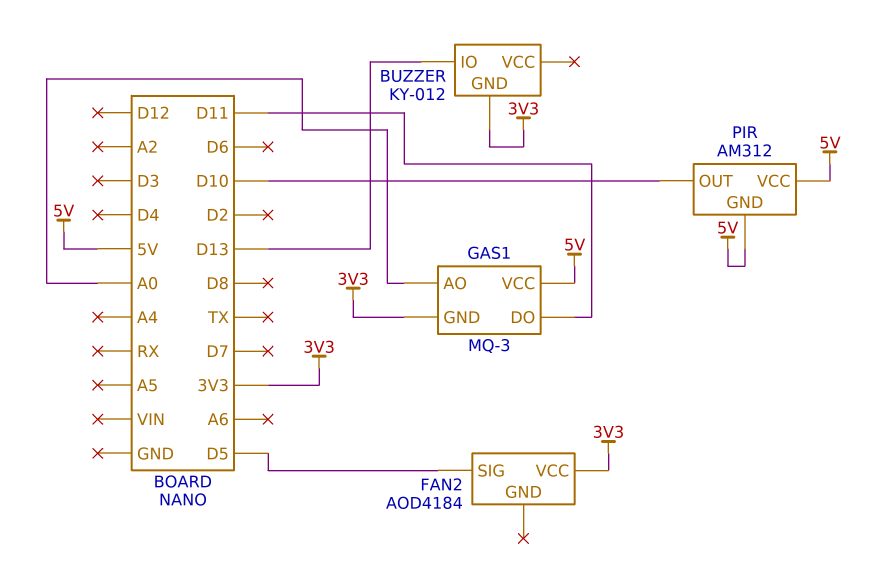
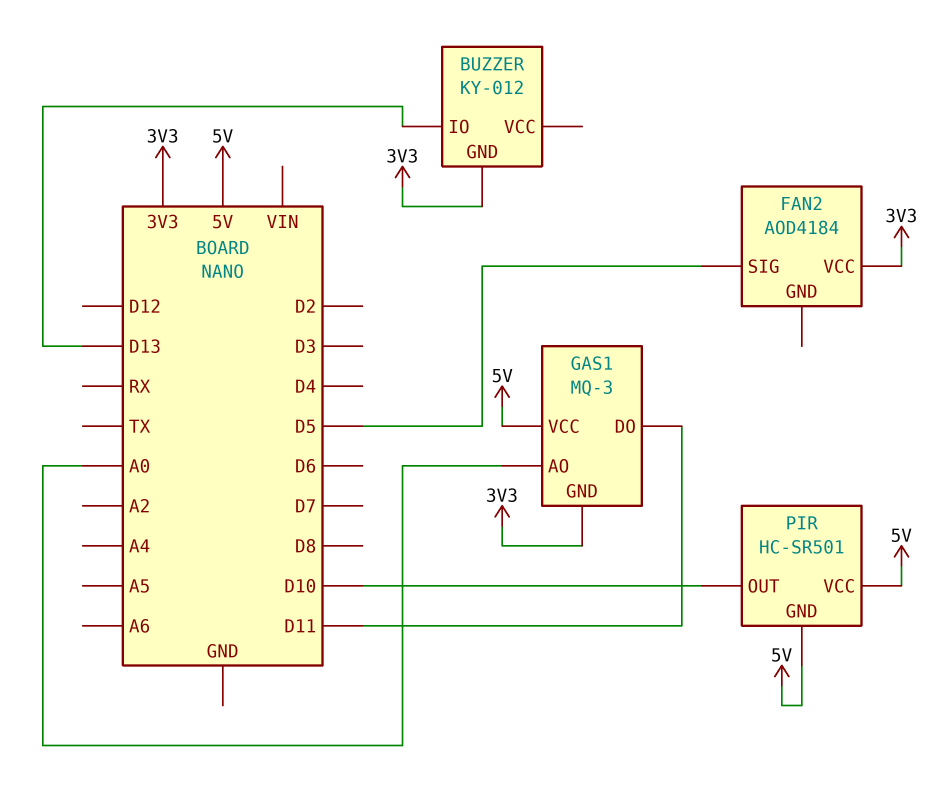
PIR: AM312 -> HC-SR501

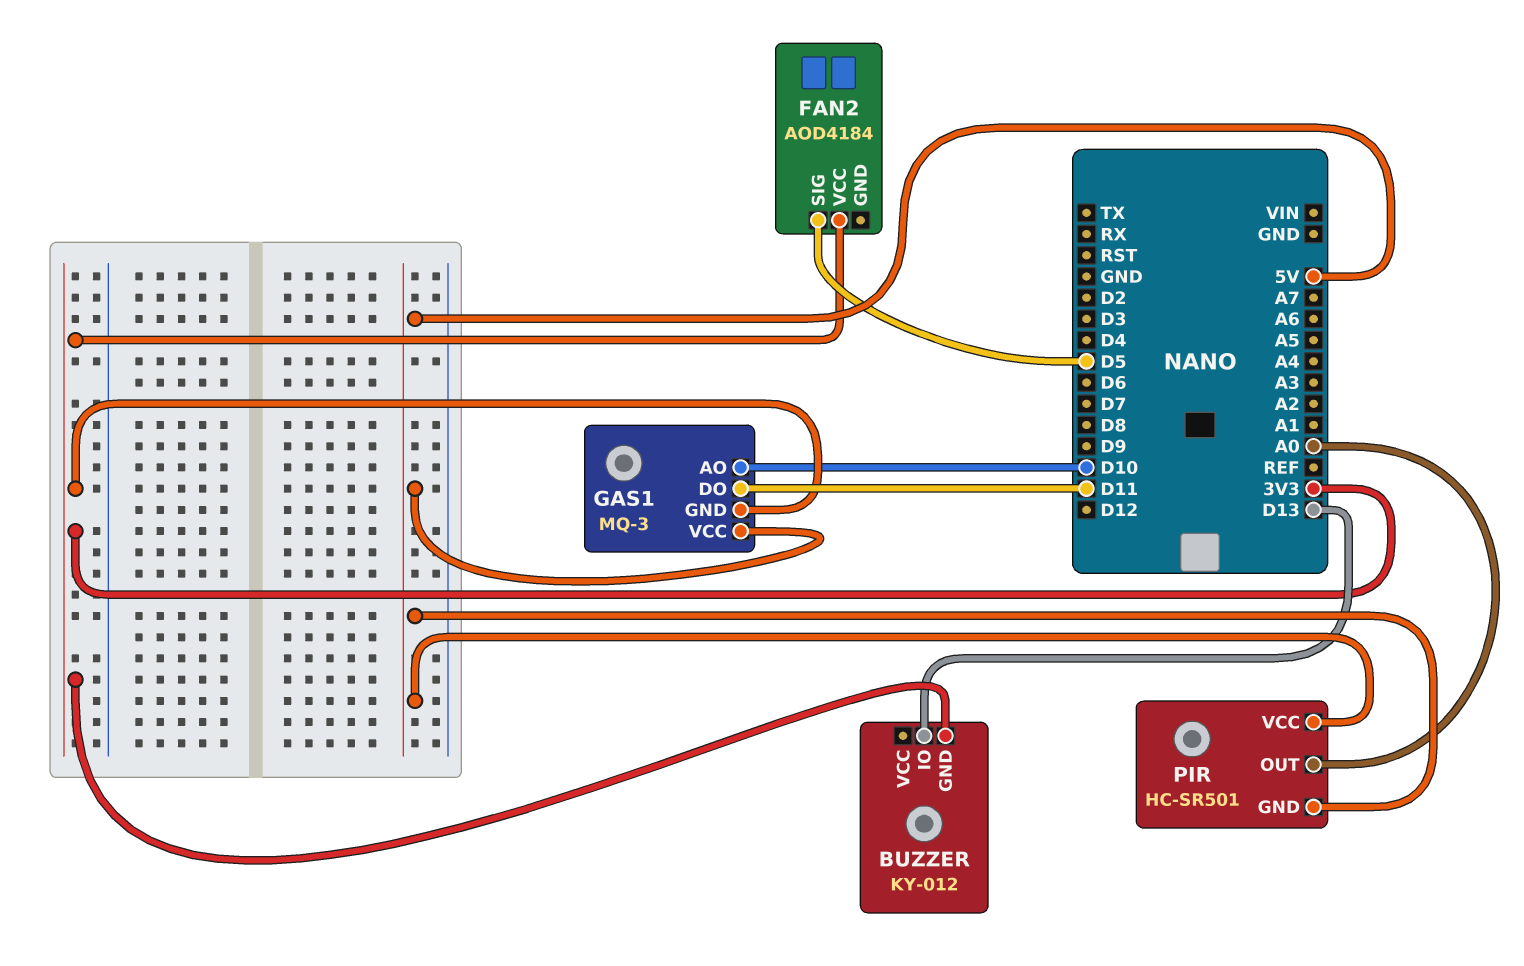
GAS1 pin AO: A0 -> D10
PIR pin OUT: D10 -> A0

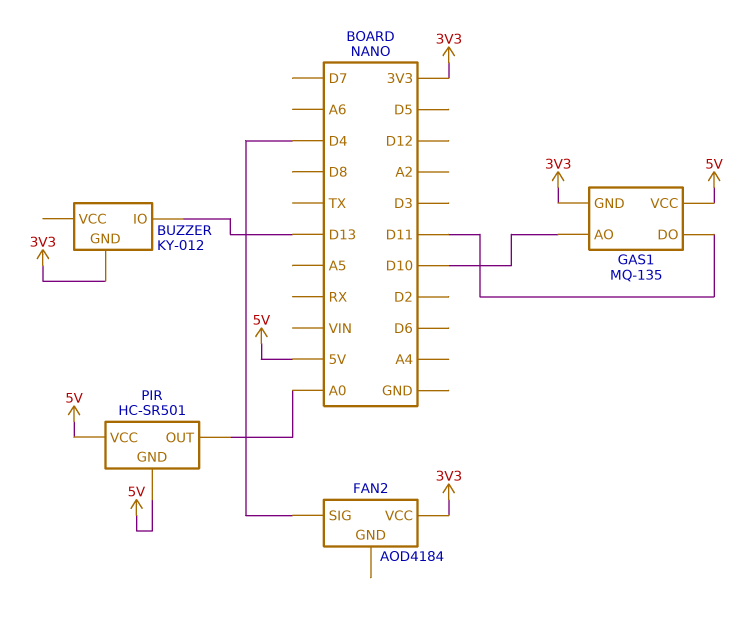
FAN2 pin SIG: D5 -> D4
GAS1: MQ-3 -> MQ-135

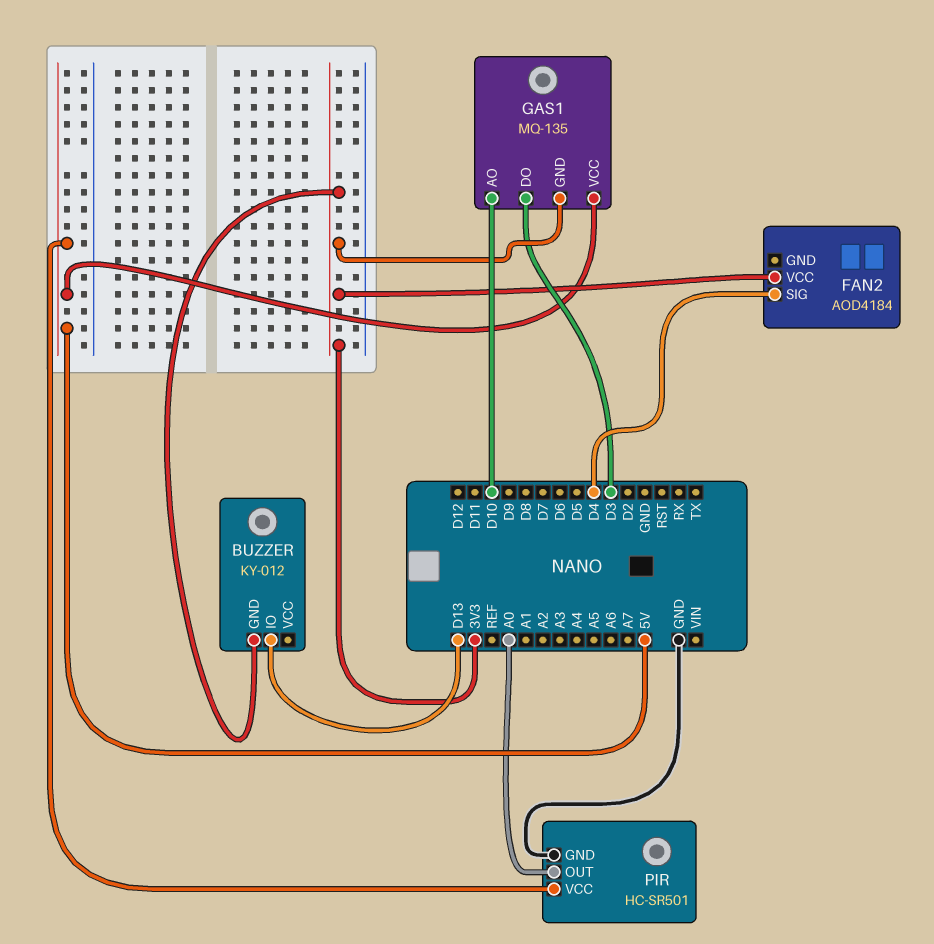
GAS1 pin DO: D11 -> D3
PIR pin GND: 5V -> GND

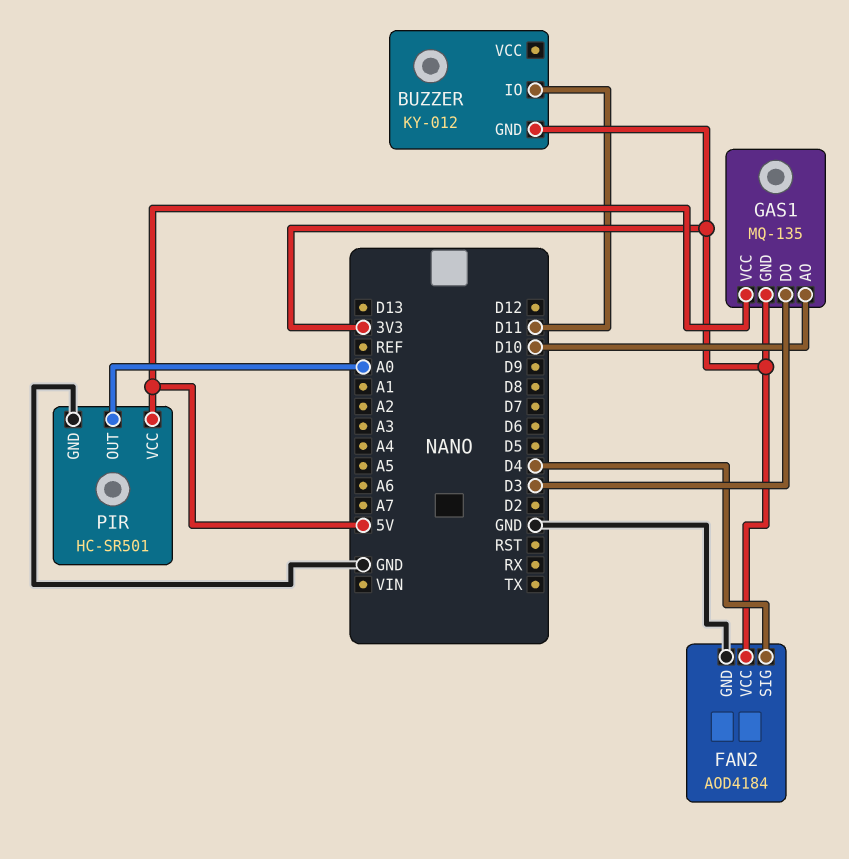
BUZZER pin IO: D13 -> D11
FAN2 pin GND: none -> GND

